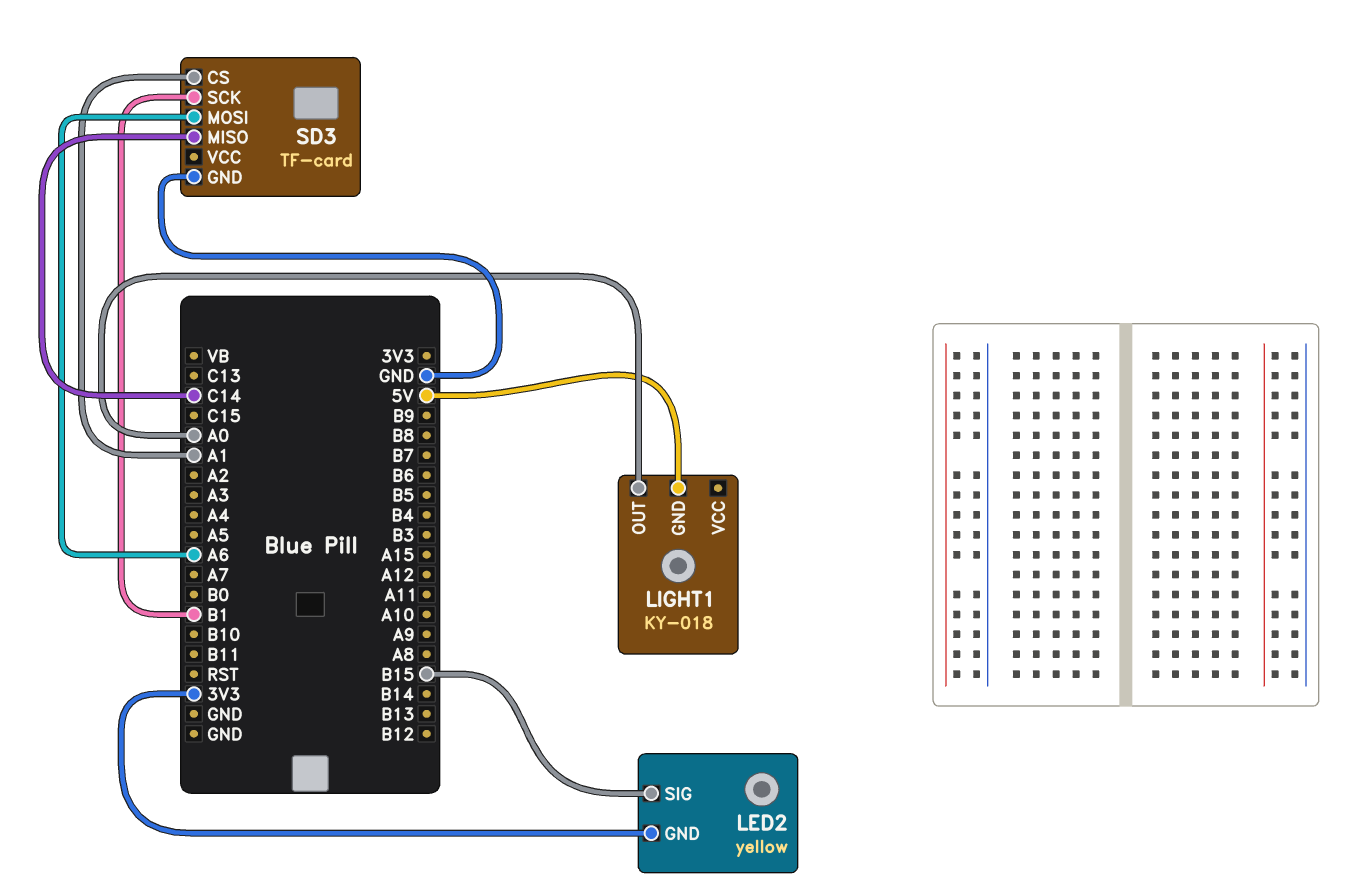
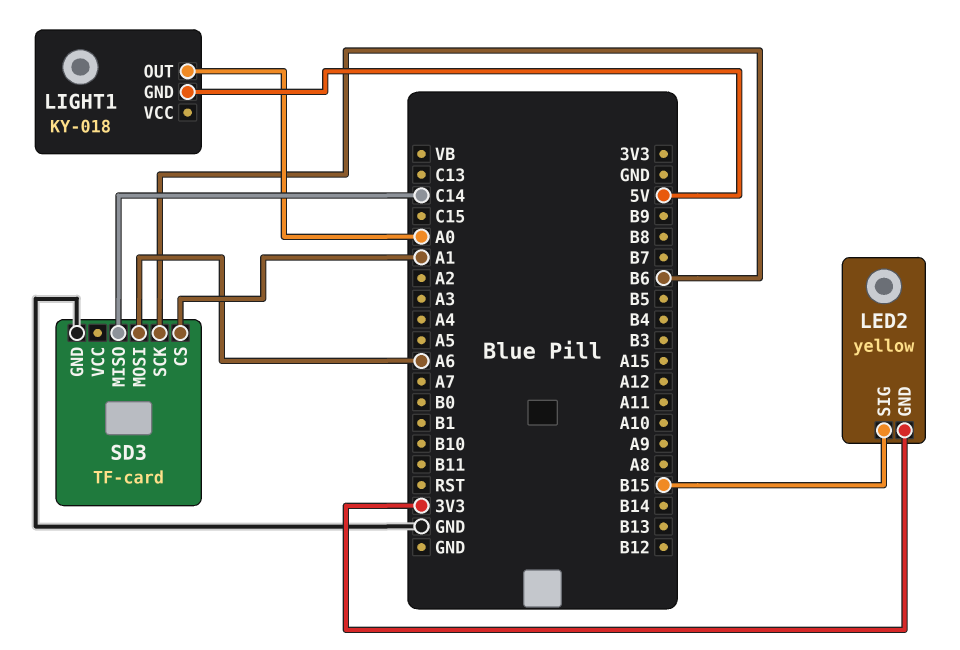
SD3 pin SCK: B1 -> B6

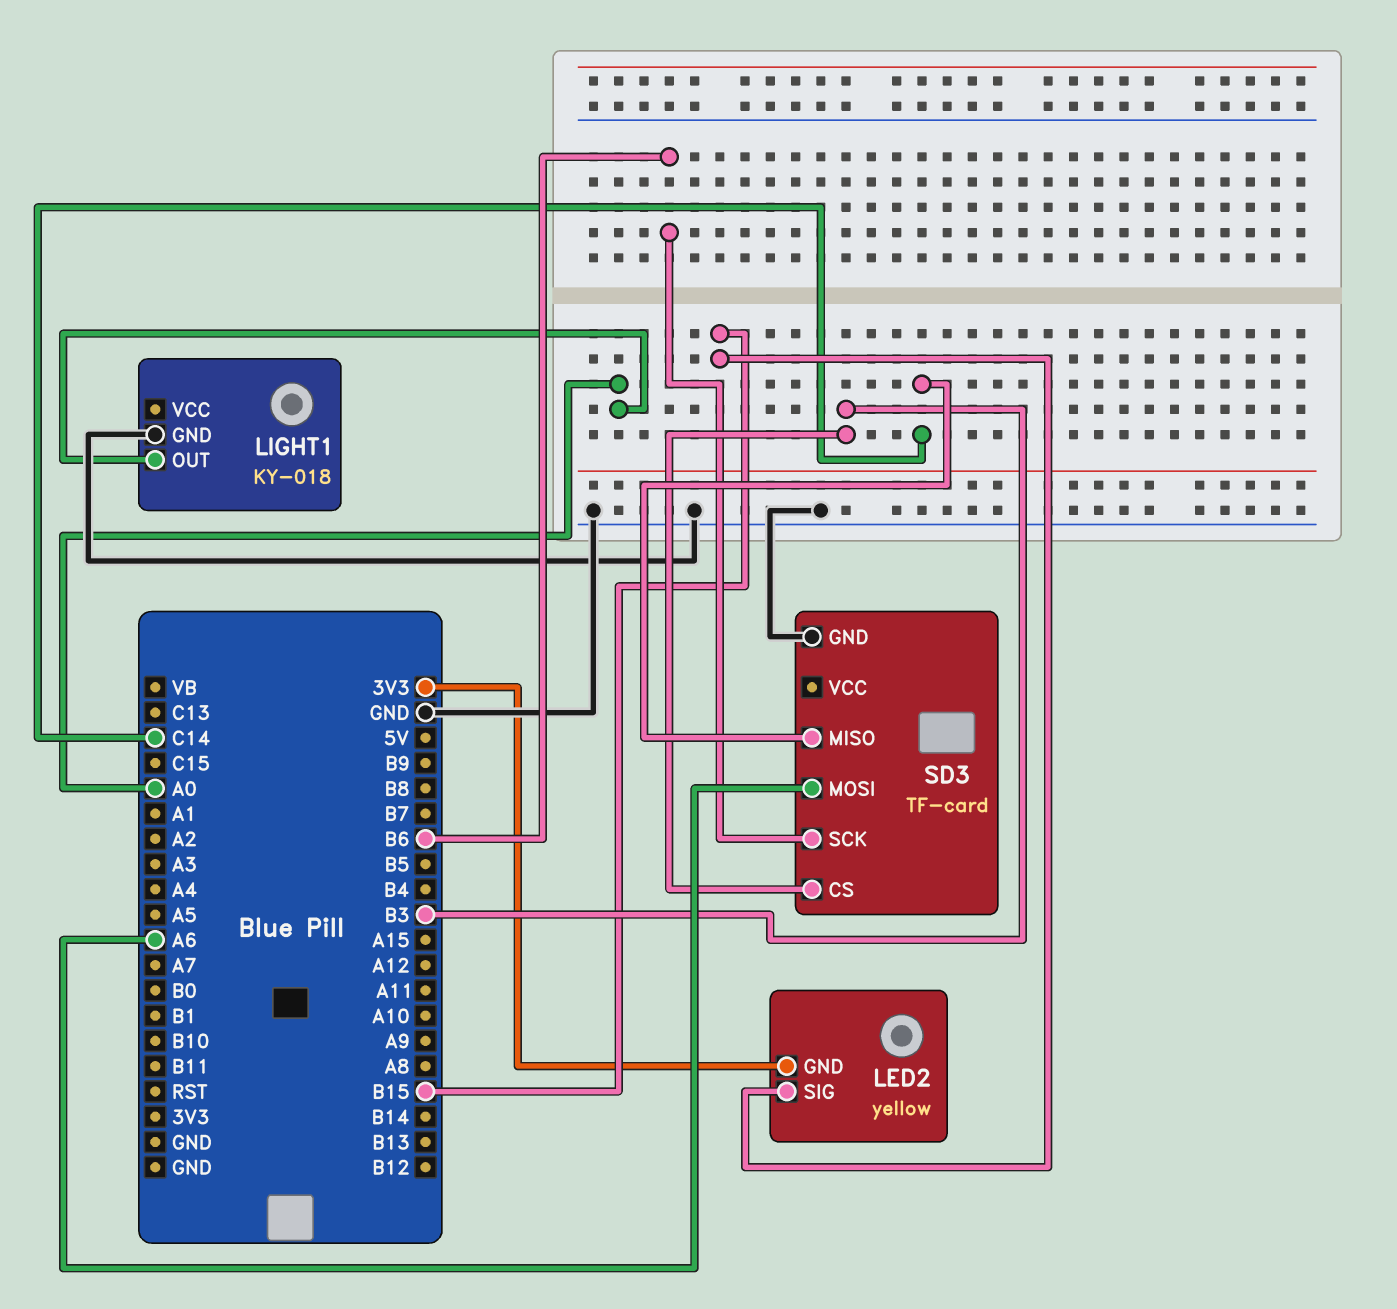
LIGHT1 pin GND: 5V -> GND
SD3 pin CS: A1 -> B3

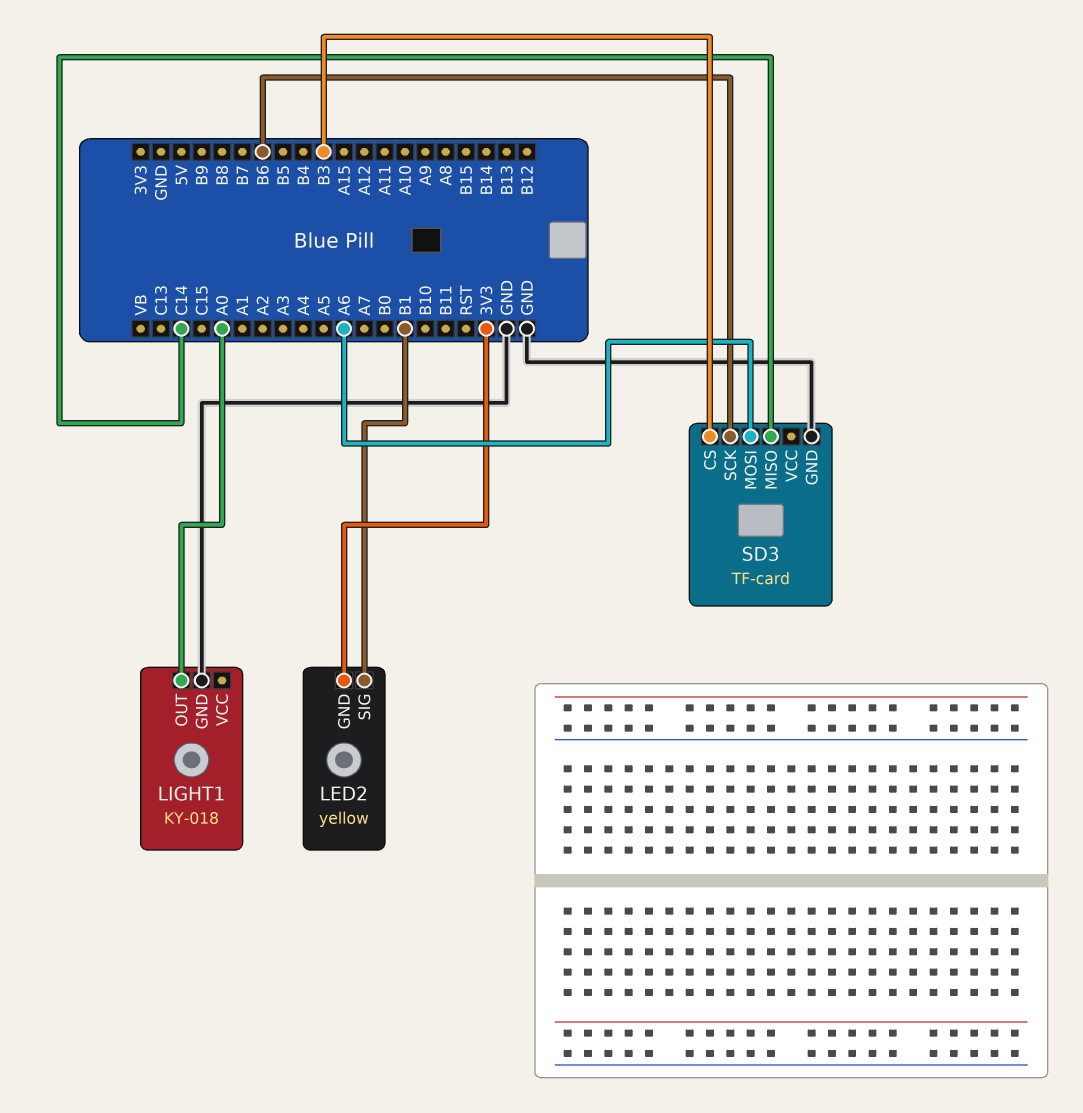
LED2 pin SIG: B15 -> B1

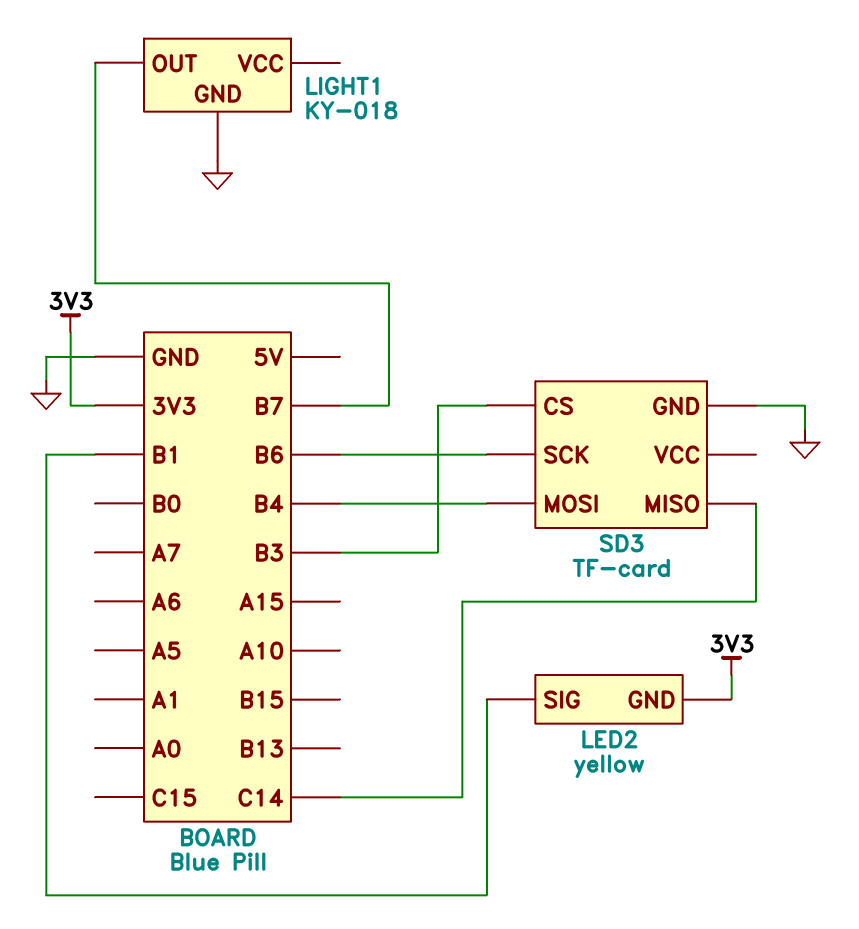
LIGHT1 pin OUT: A0 -> B7
SD3 pin MOSI: A6 -> B4

